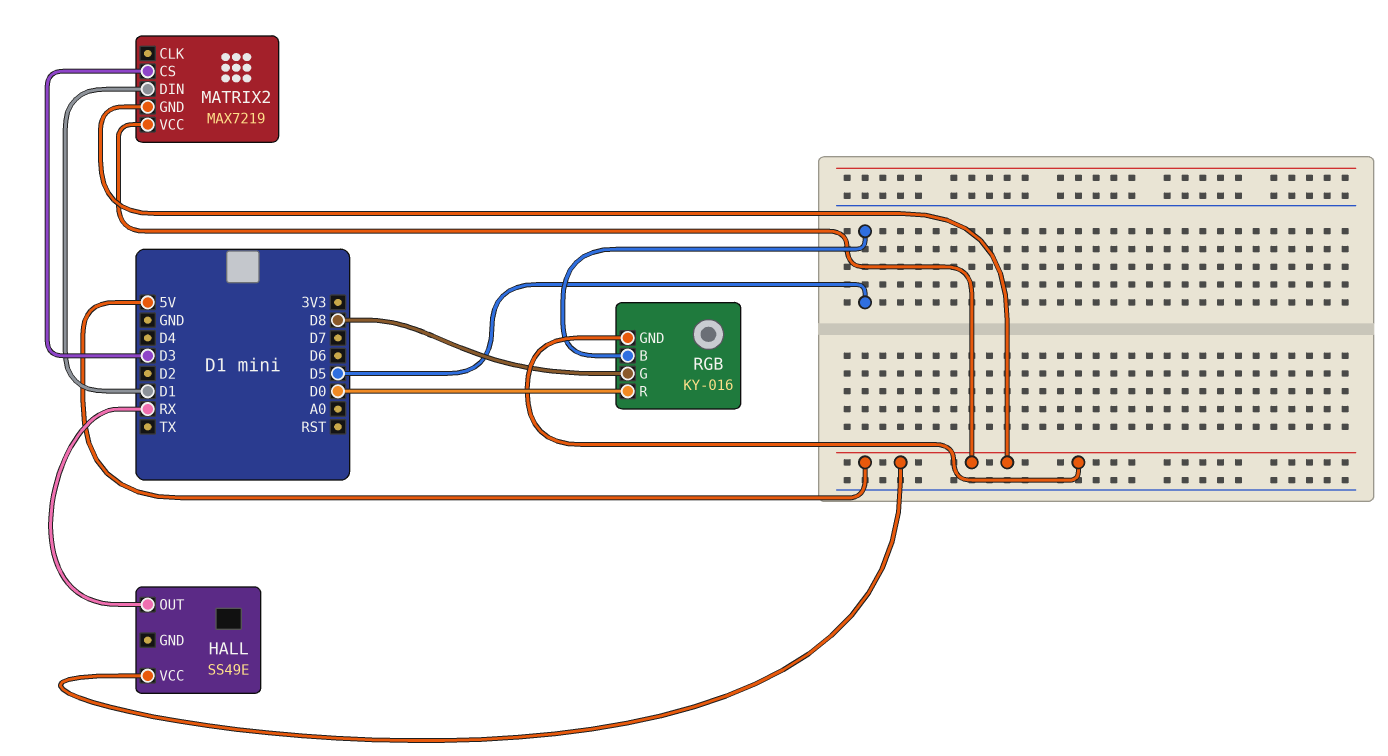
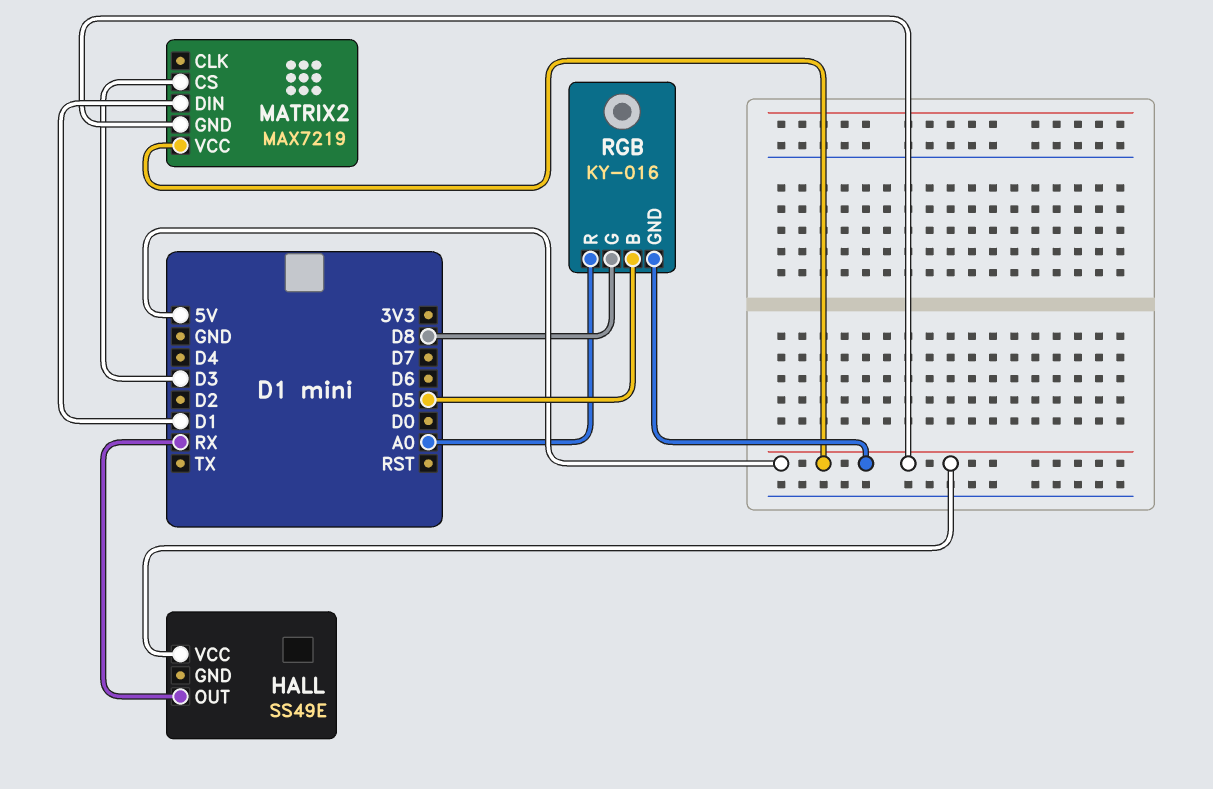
RGB pin R: D0 -> A0

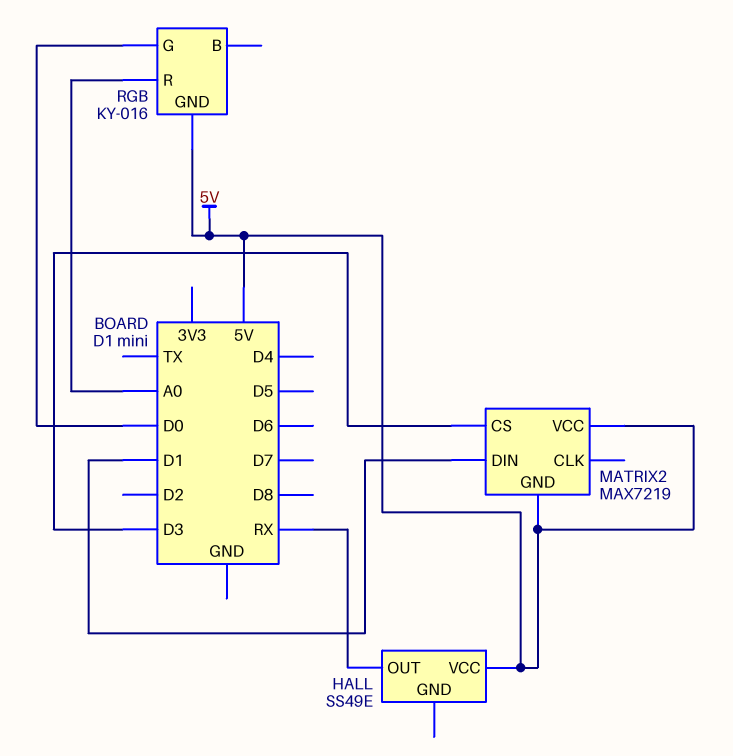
RGB pin B: D5 -> none
RGB pin G: D8 -> D0

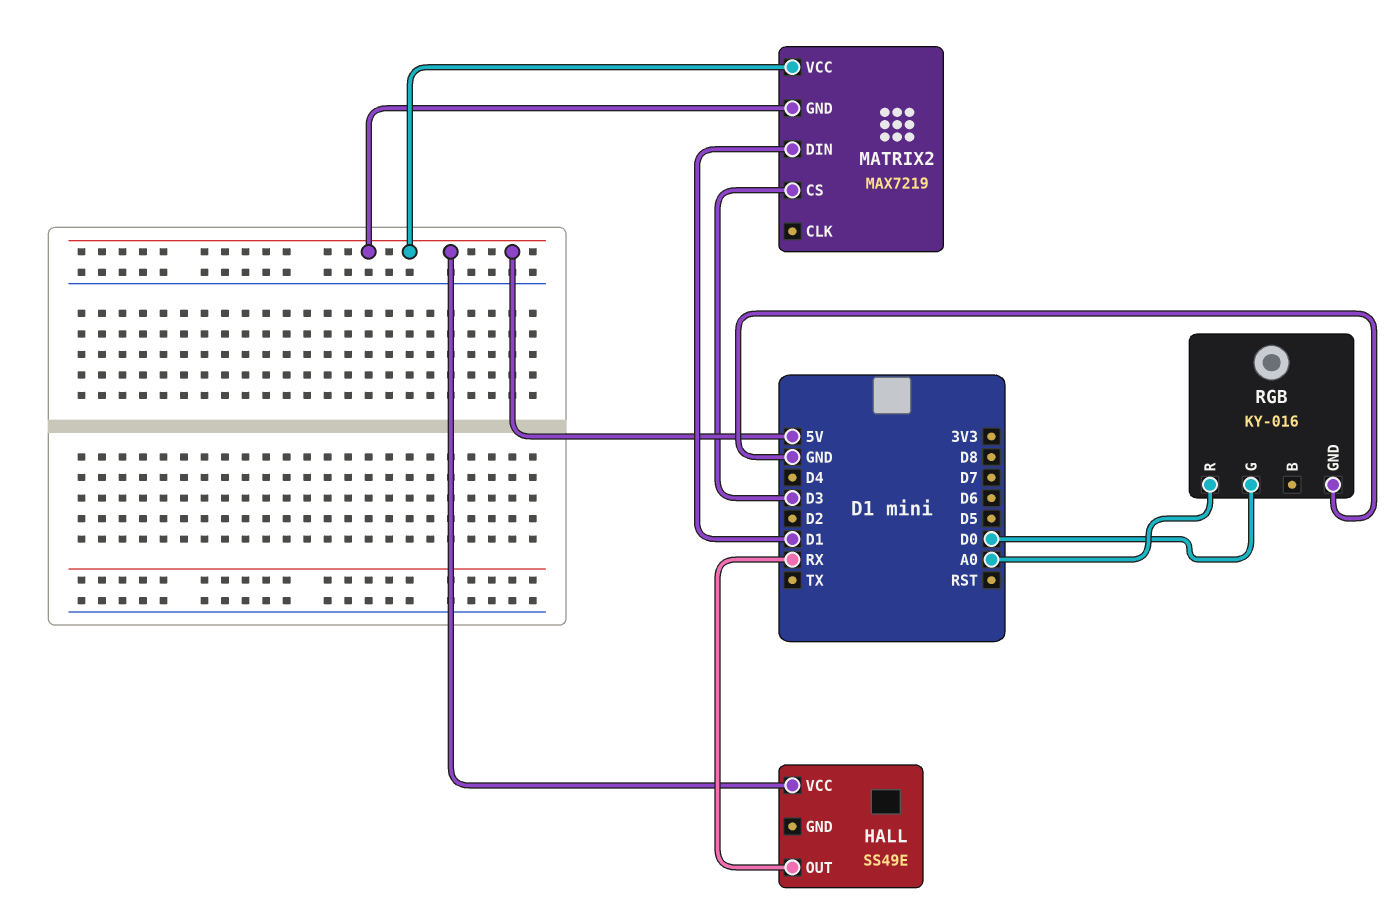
RGB pin GND: 5V -> GND

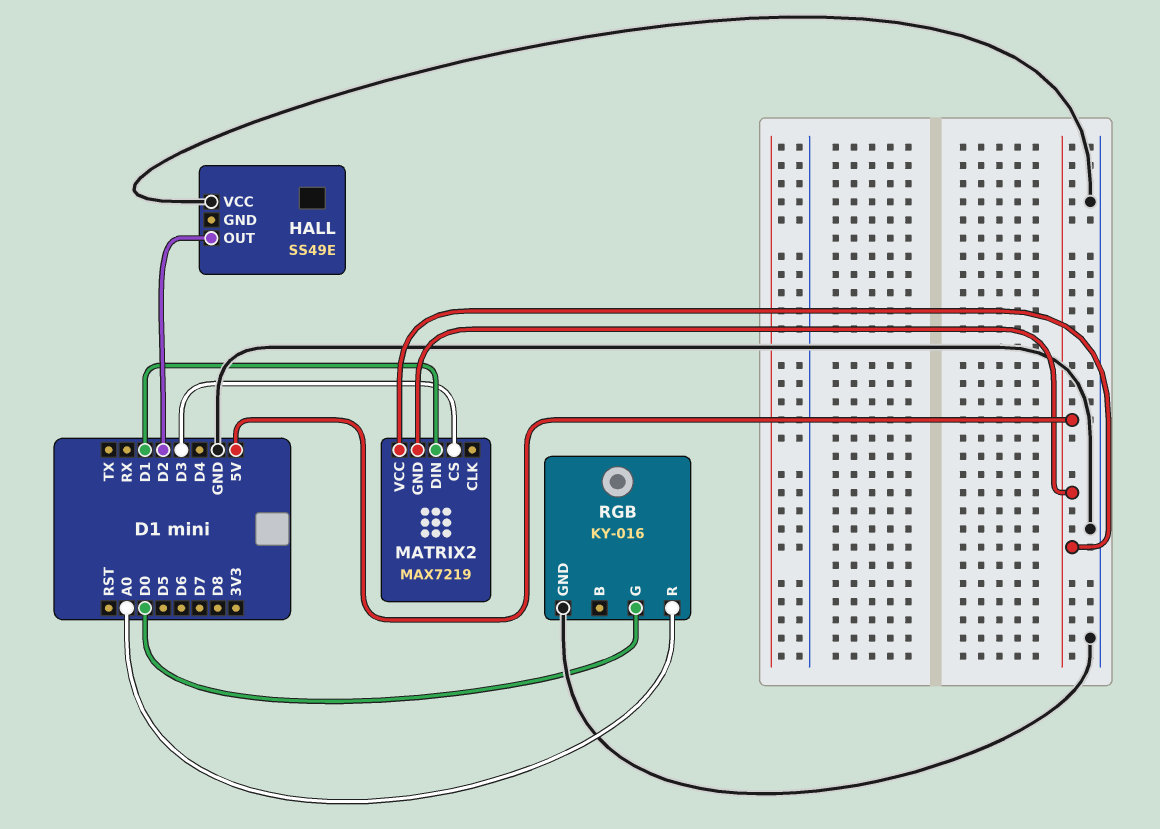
HALL pin OUT: RX -> D2
HALL pin VCC: 5V -> GND

